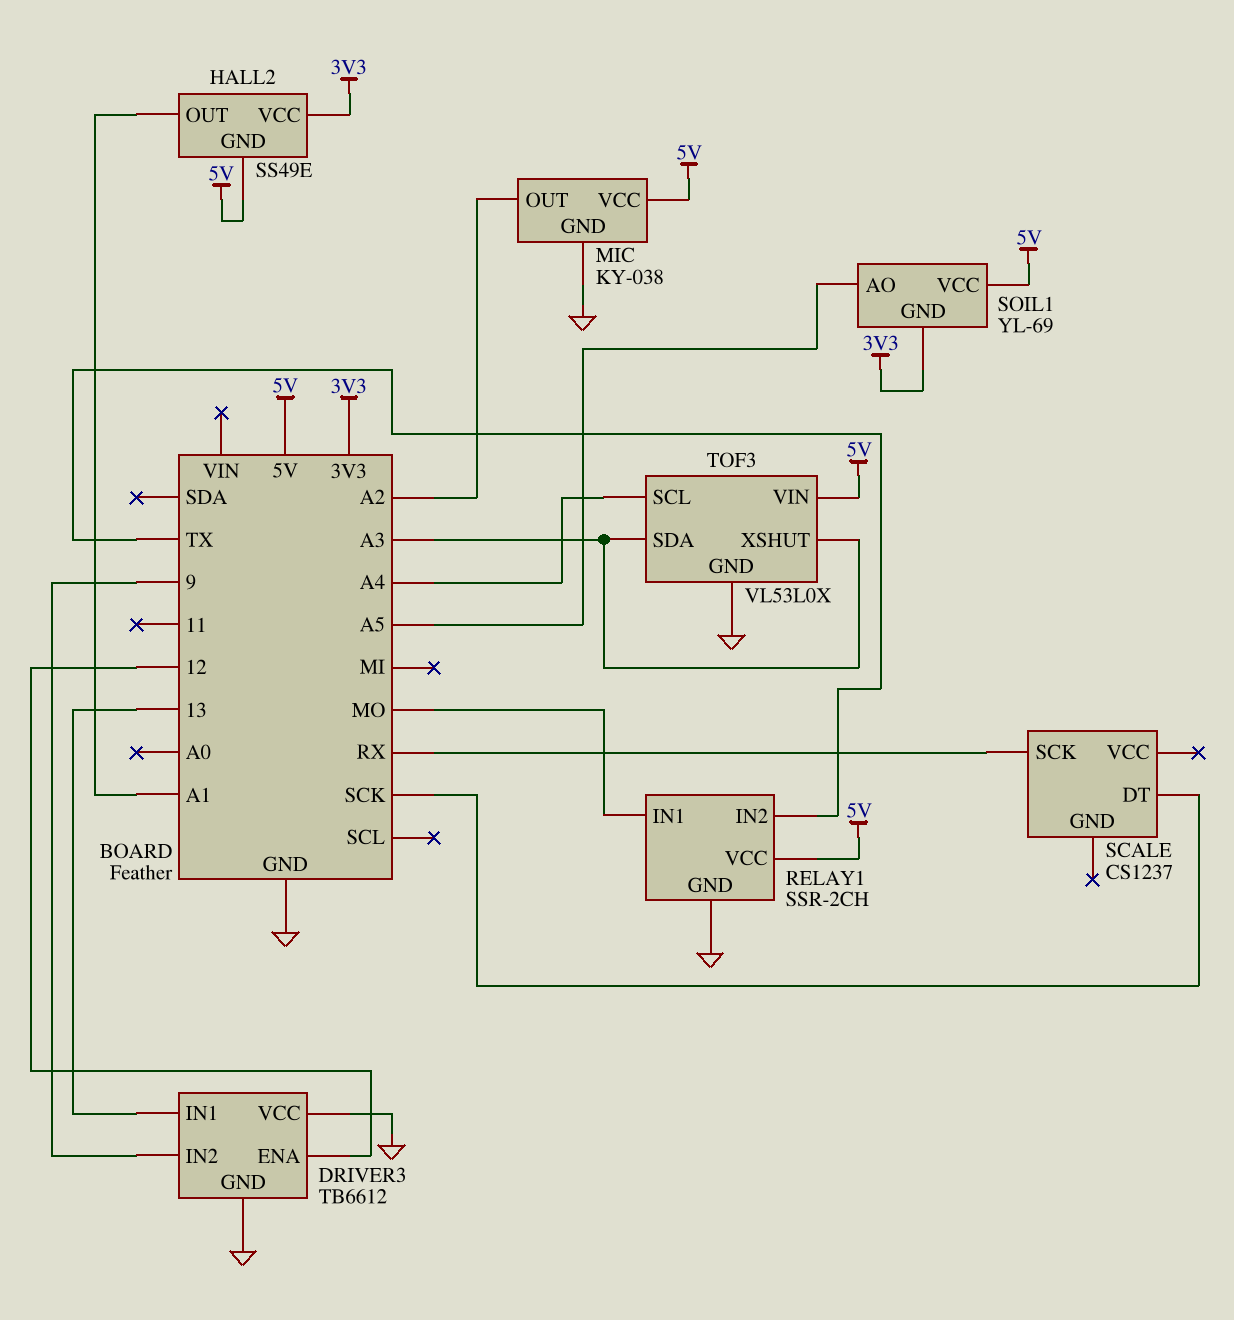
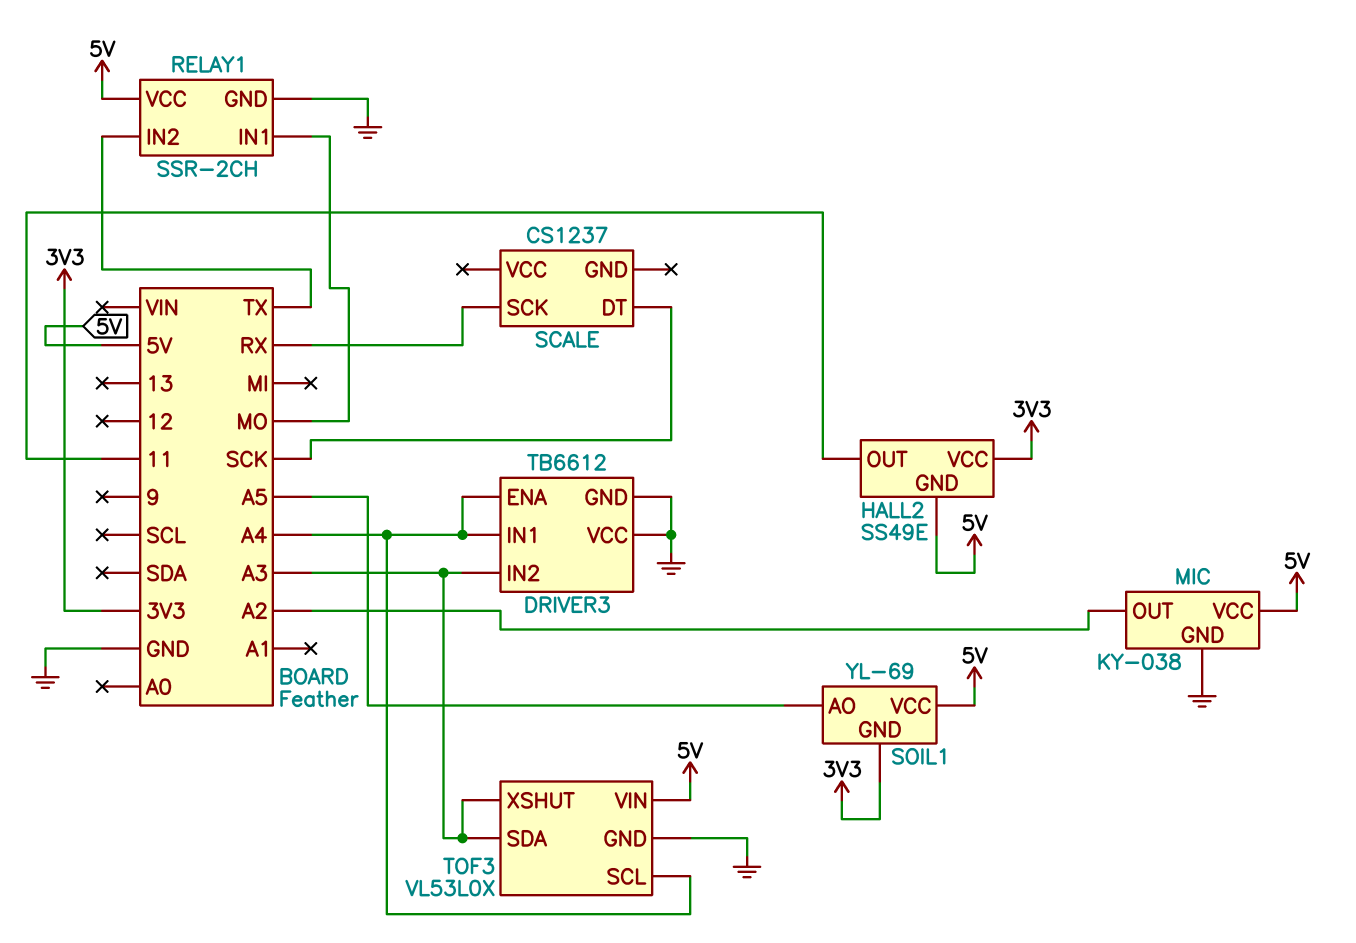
DRIVER3 pin ENA: 12 -> A4
DRIVER3 pin IN1: 13 -> A4
DRIVER3 pin IN2: 9 -> A3
HALL2 pin OUT: A1 -> 11

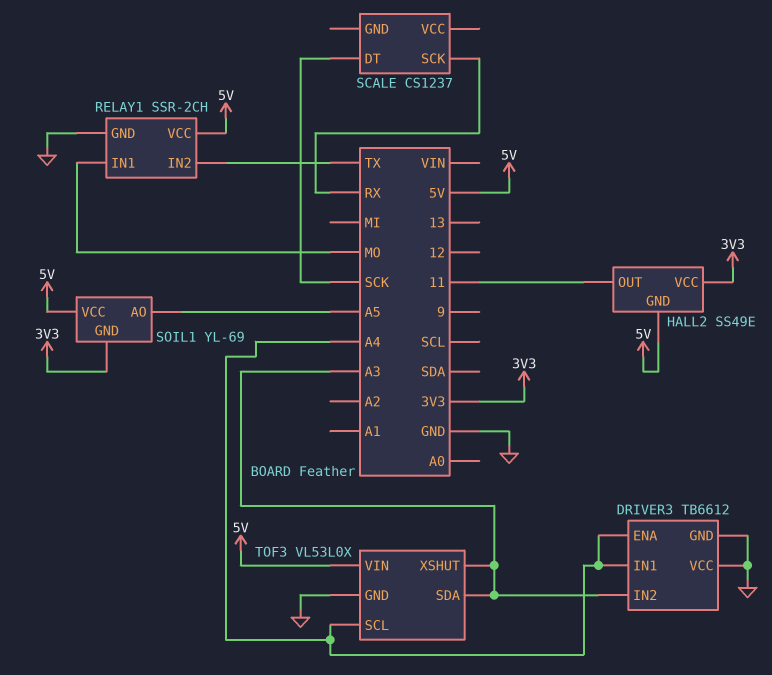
MIC: KY-038 -> none
MIC pin GND: GND -> none
MIC pin OUT: A2 -> none
MIC pin VCC: 5V -> none

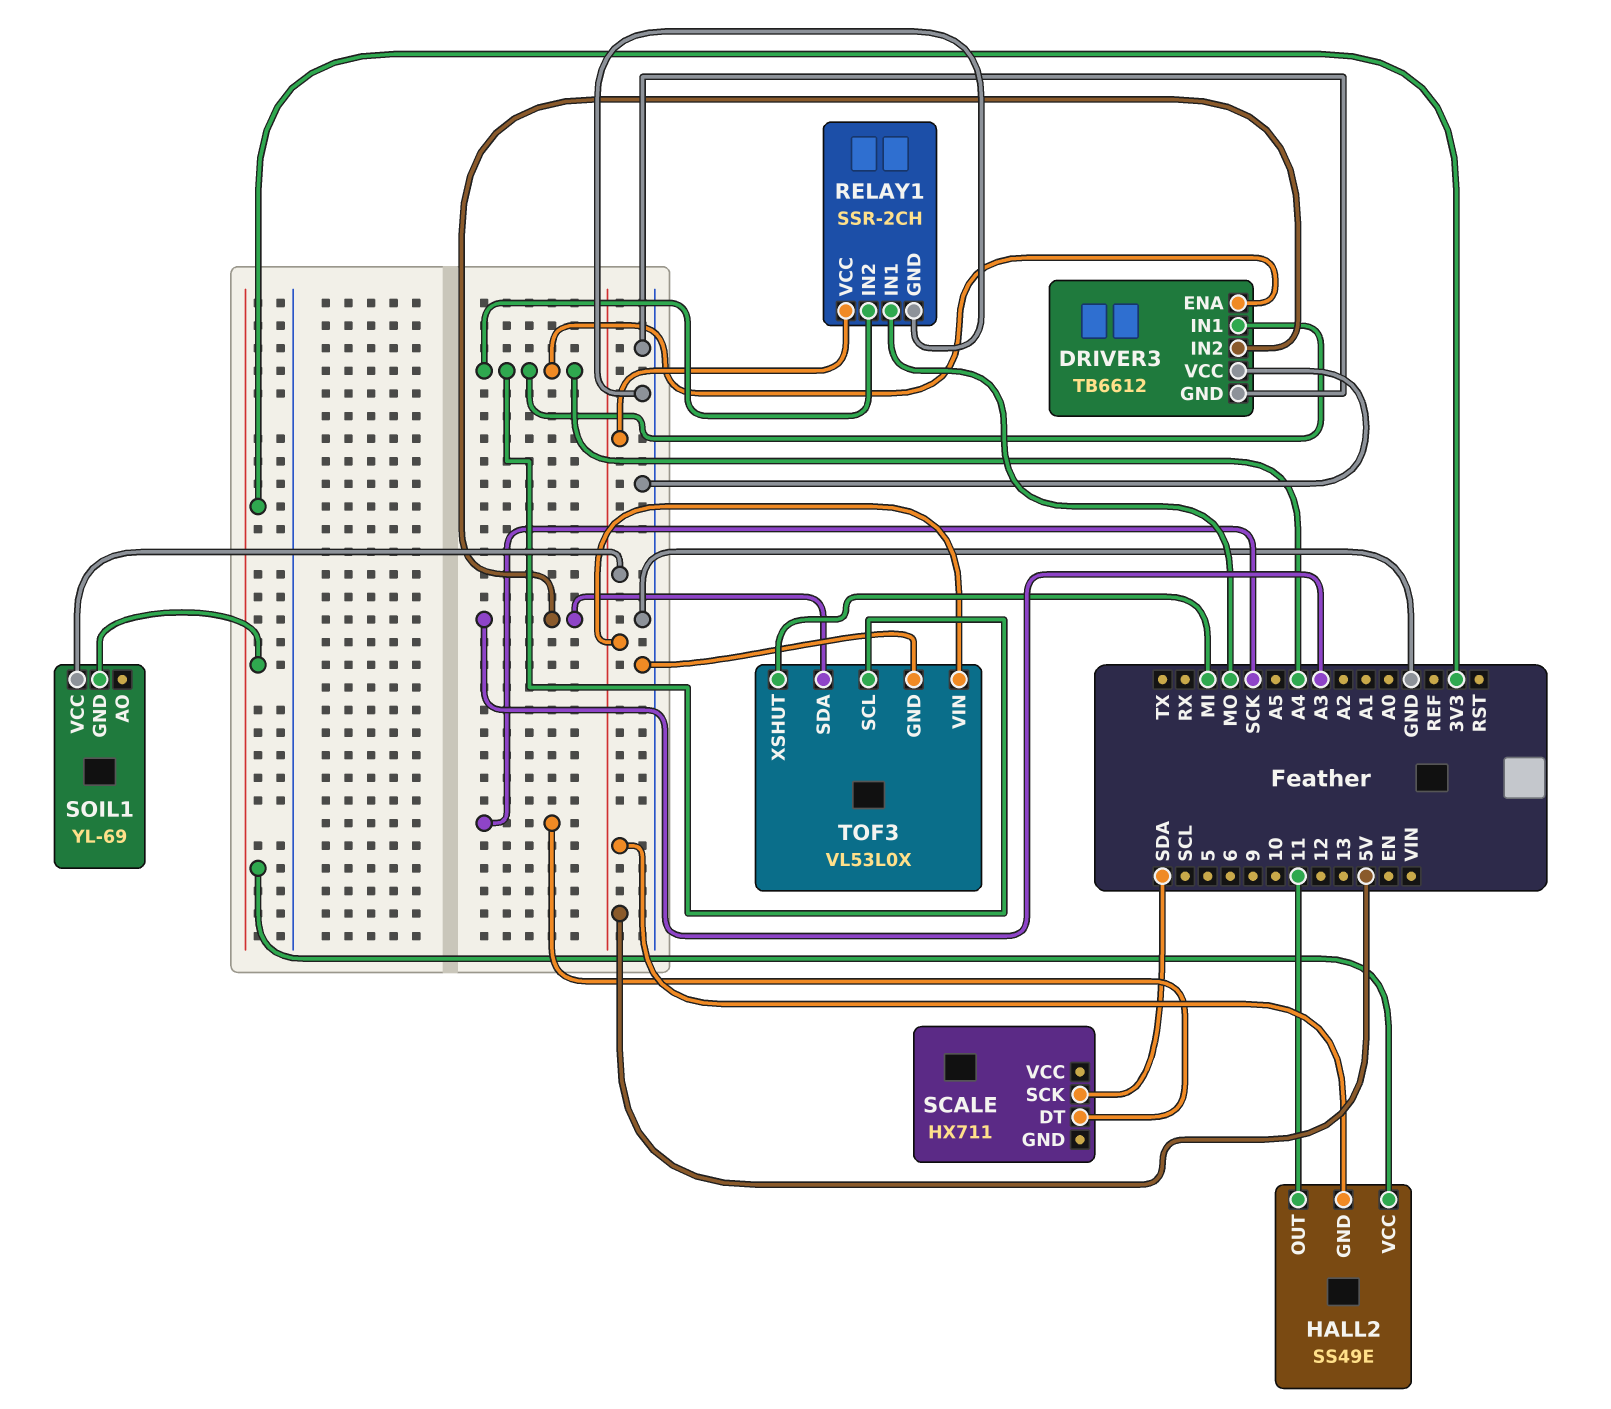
RELAY1 pin IN2: TX -> A4
SCALE: CS1237 -> HX711
SCALE pin SCK: RX -> SDA
SOIL1 pin AO: A5 -> none
TOF3 pin XSHUT: A3 -> MI

